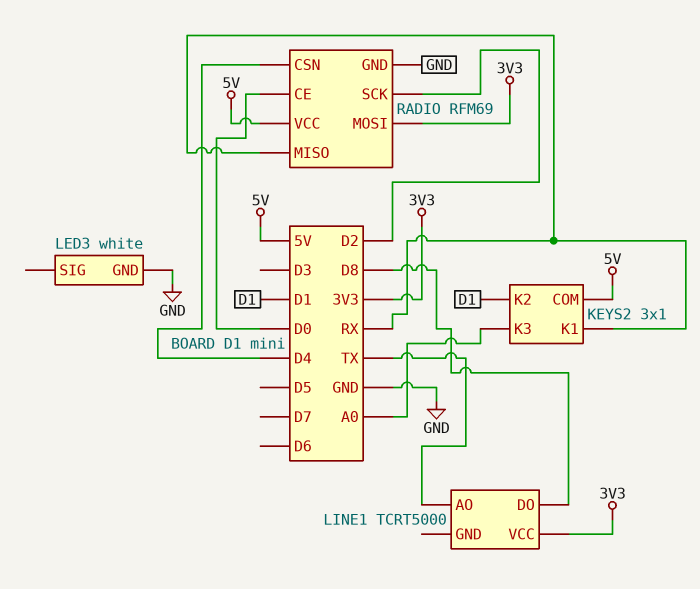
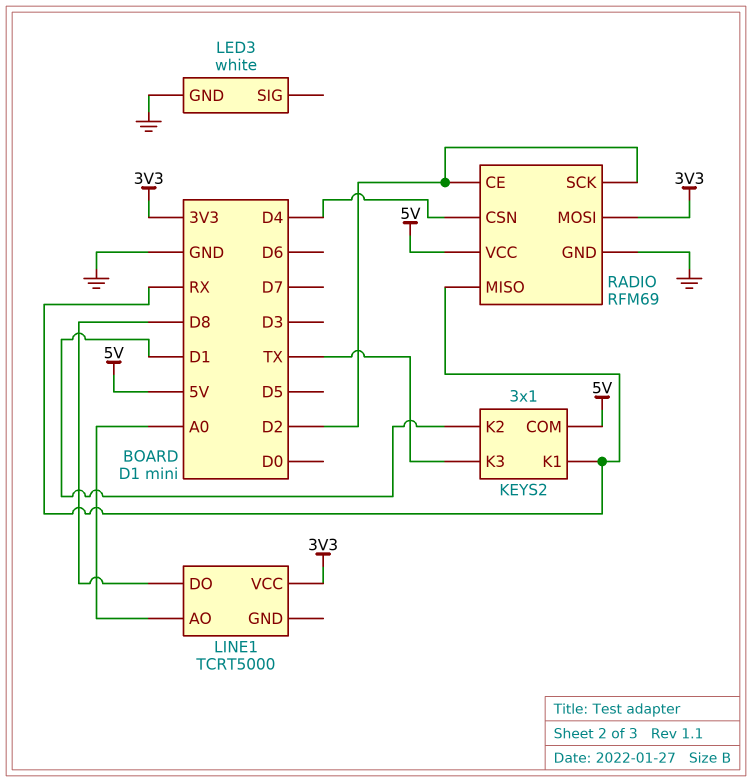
KEYS2 pin K3: A0 -> TX
LINE1 pin AO: TX -> A0
RADIO pin CE: D0 -> D2

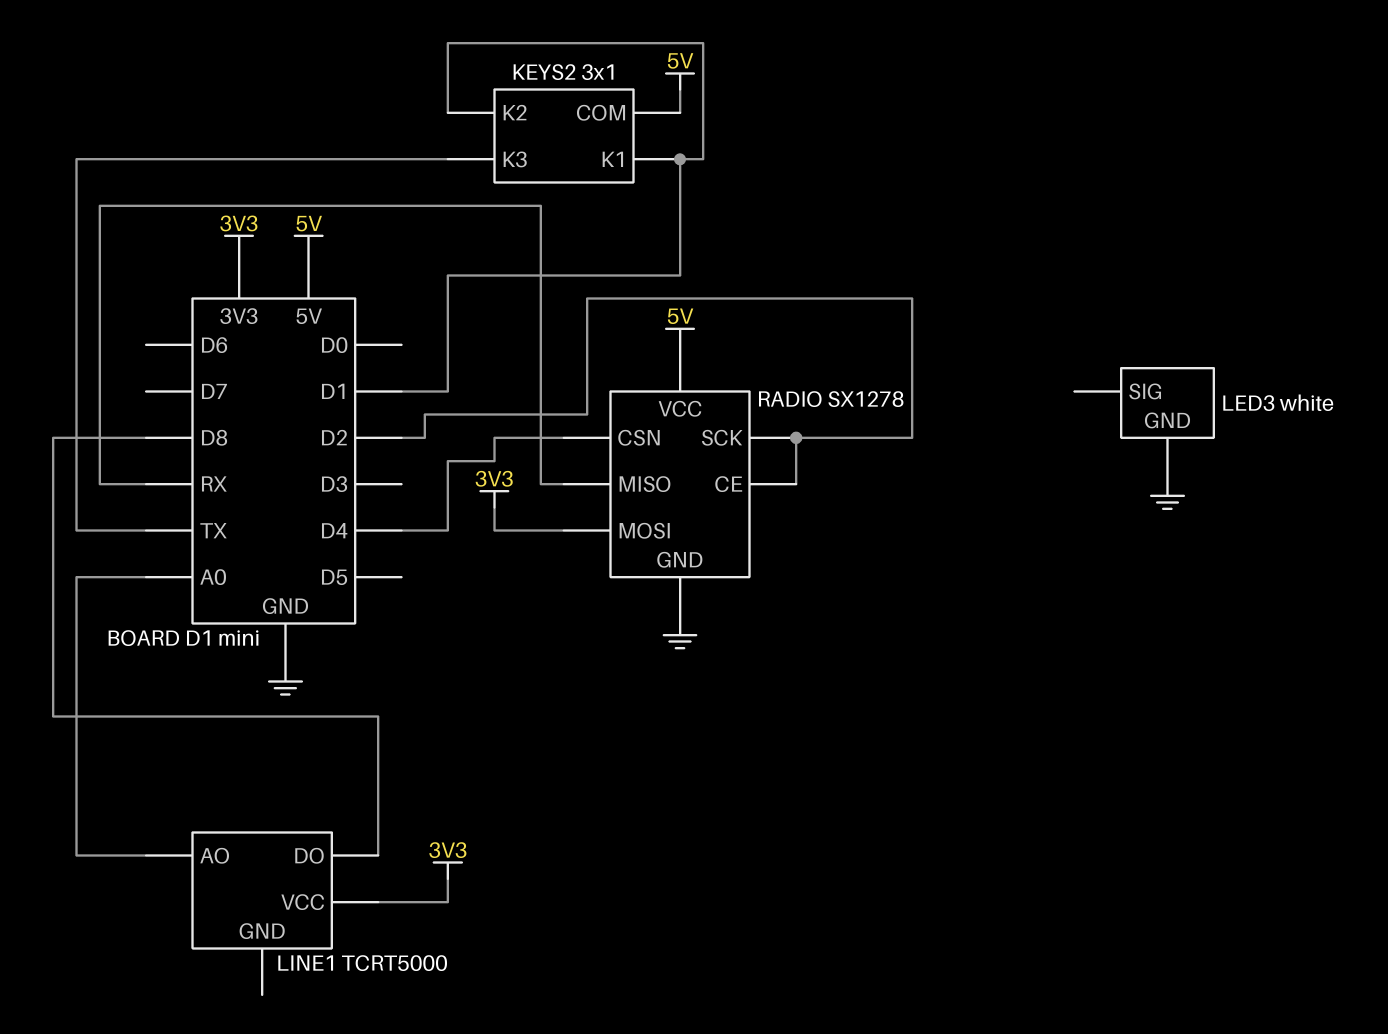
KEYS2 pin K1: RX -> D1
RADIO: RFM69 -> SX1278

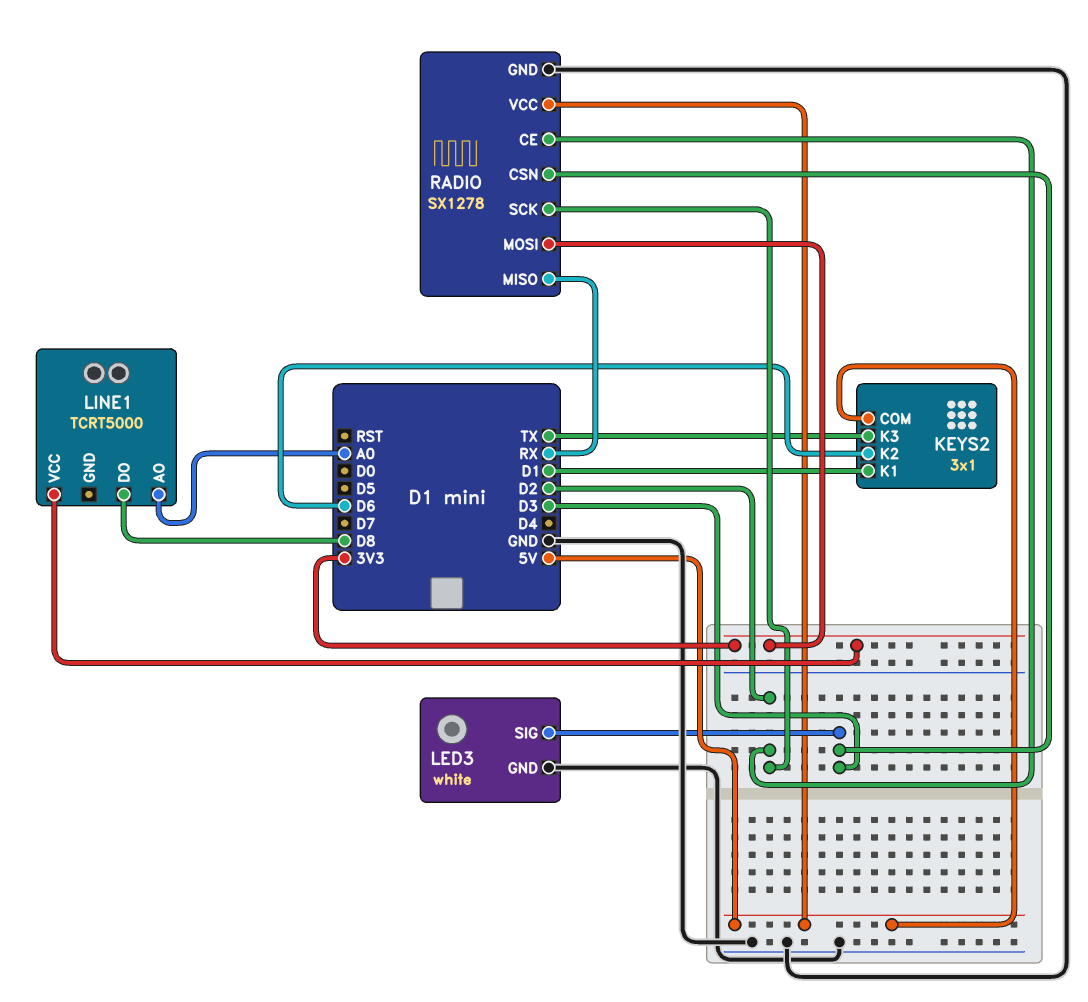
KEYS2 pin K2: D1 -> D6
LED3 pin SIG: none -> D3
RADIO pin CSN: D4 -> D3

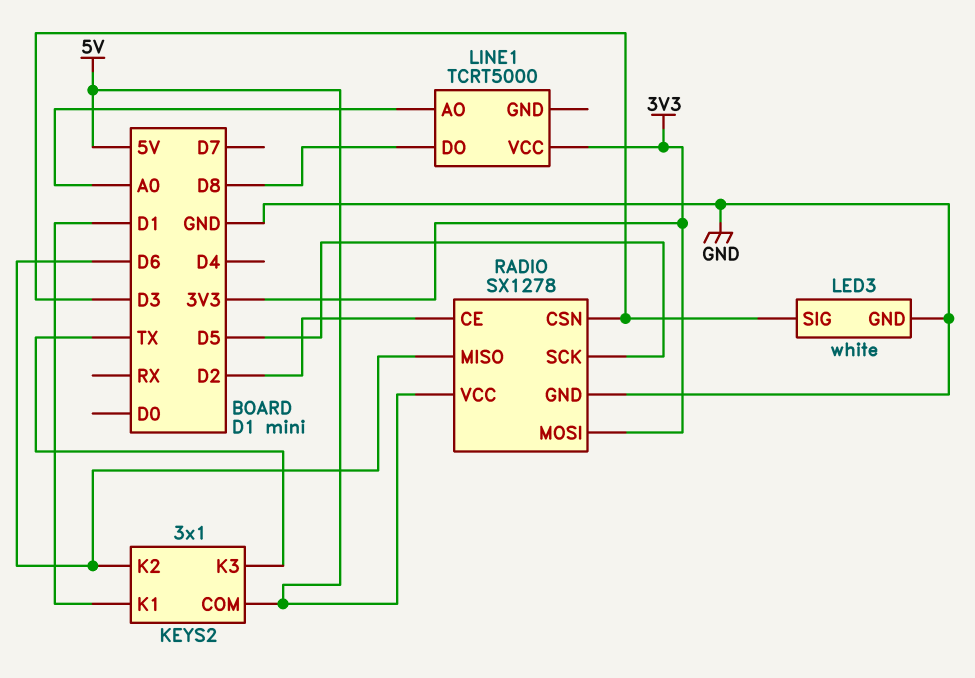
RADIO pin MISO: RX -> D6
RADIO pin SCK: D2 -> D5

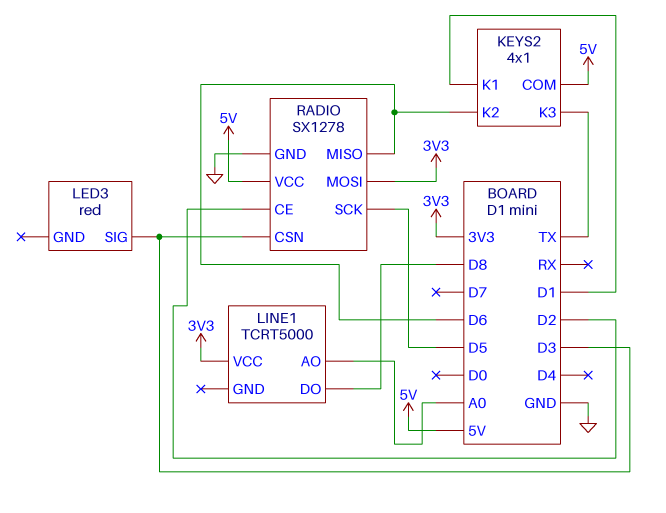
KEYS2: 3x1 -> 4x1
LED3: white -> red
LED3 pin GND: GND -> none

